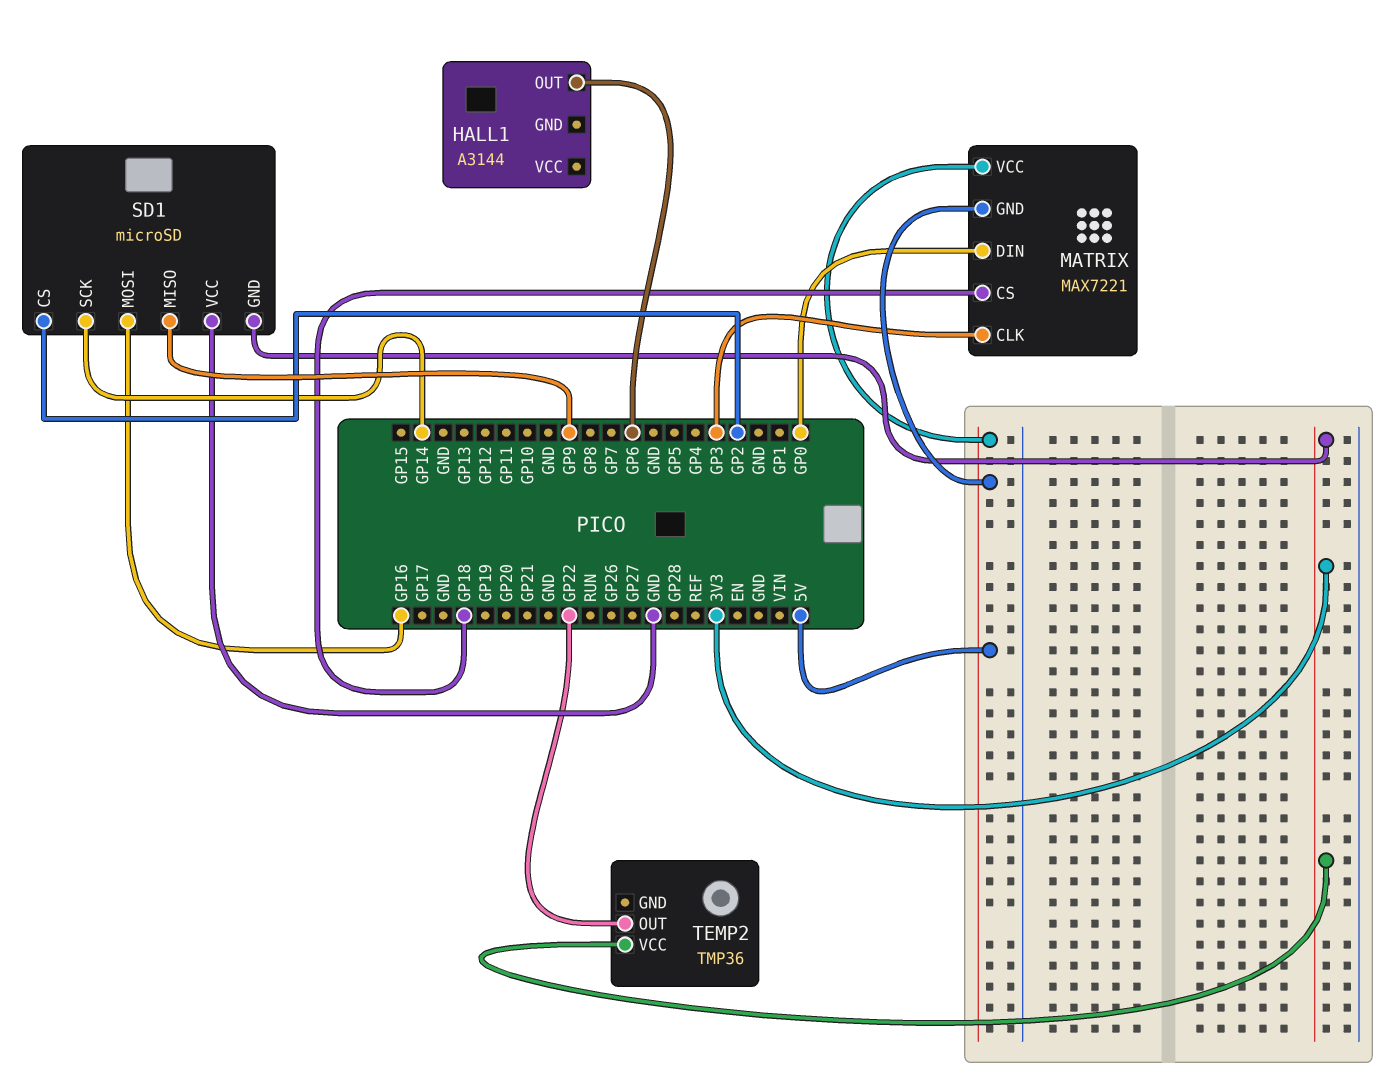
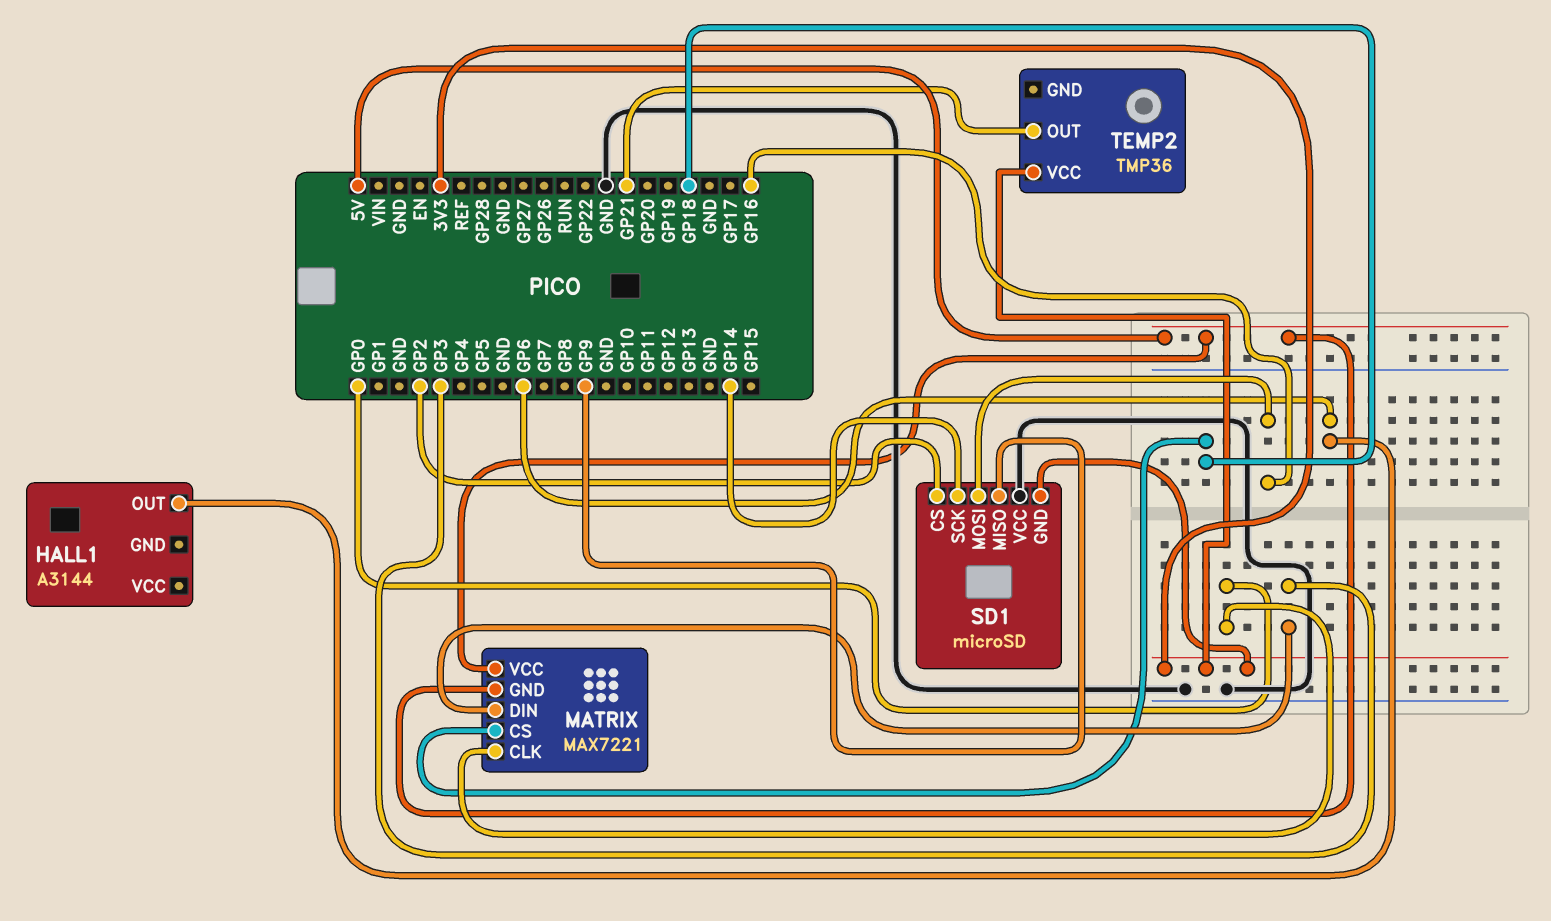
MATRIX pin CLK: GP3 -> GP0
MATRIX pin DIN: GP0 -> GP3
TEMP2 pin OUT: GP22 -> GP21

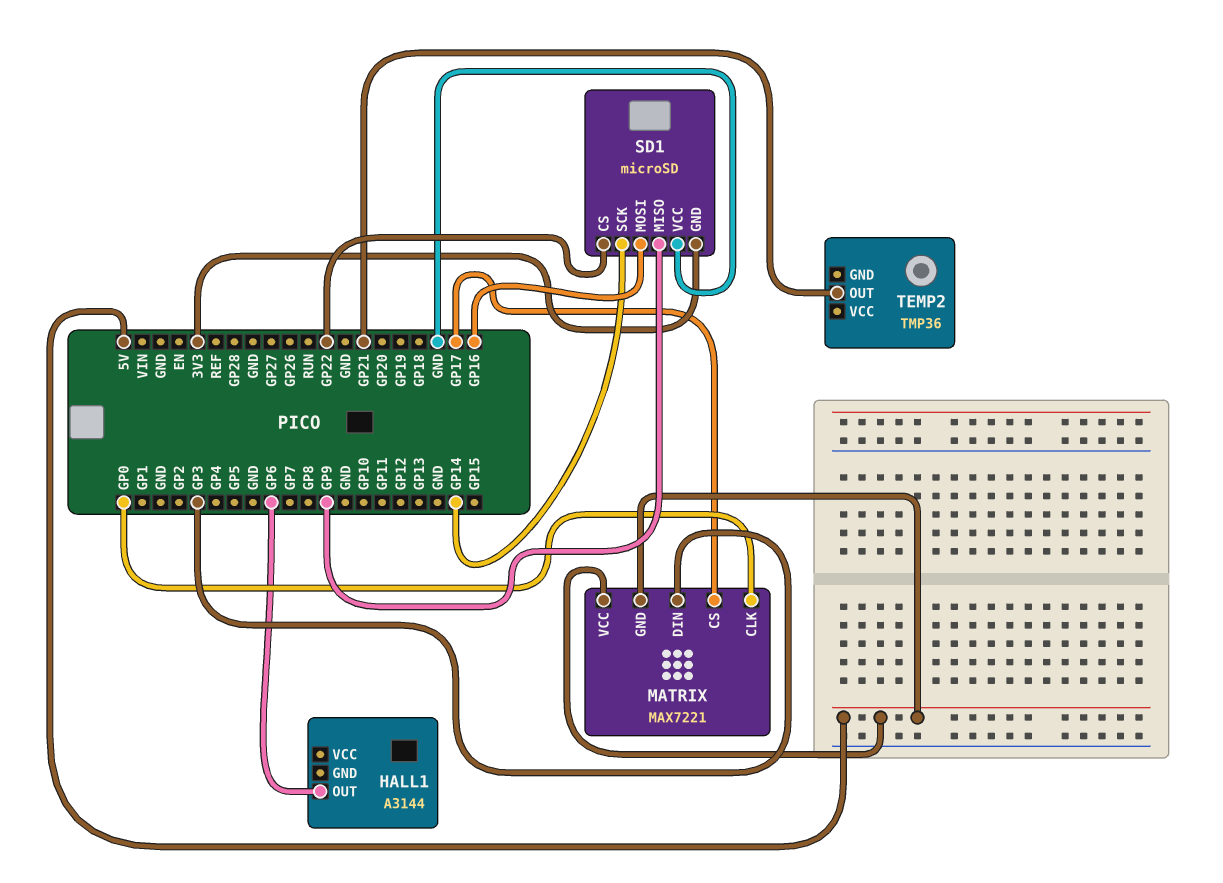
MATRIX pin CS: GP18 -> GP17
SD1 pin CS: GP2 -> GP22
TEMP2 pin VCC: 3V3 -> none

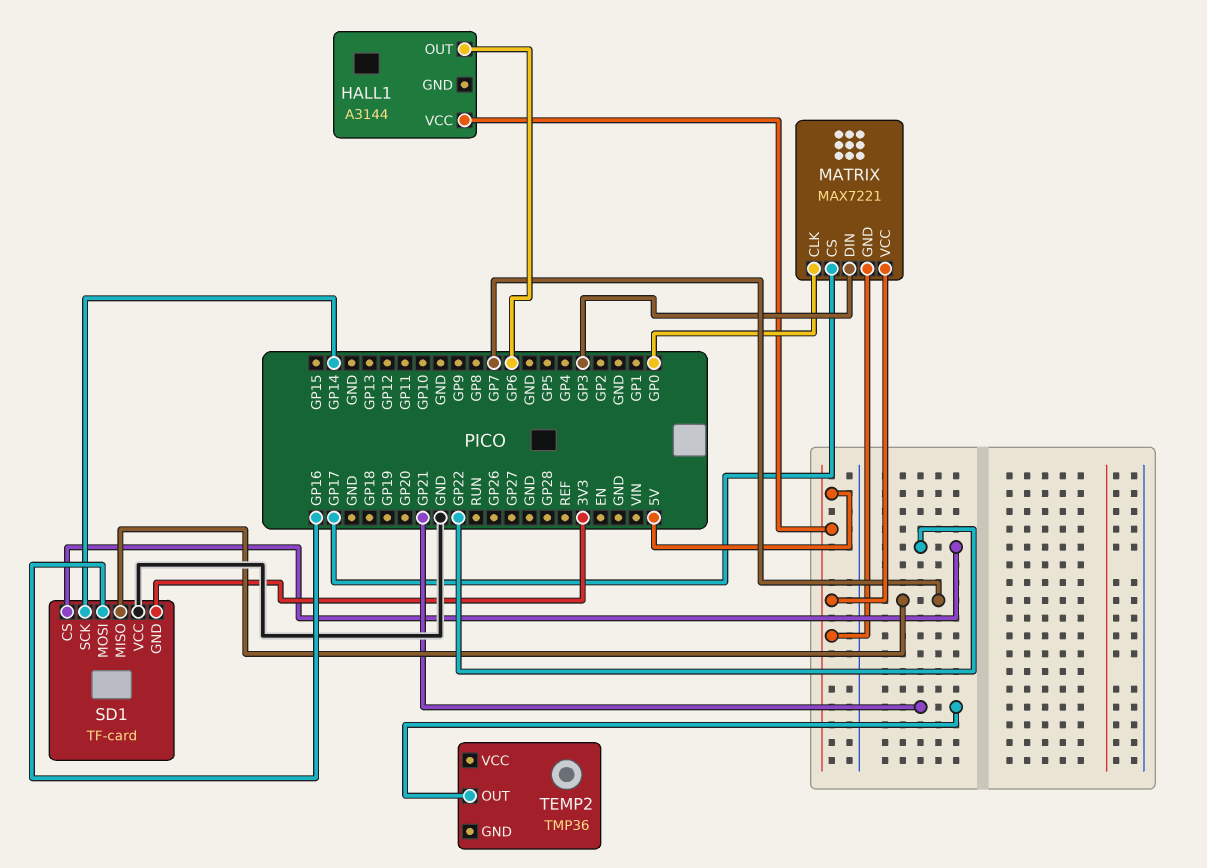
HALL1 pin VCC: none -> 5V
SD1: microSD -> TF-card
SD1 pin MISO: GP9 -> GP7

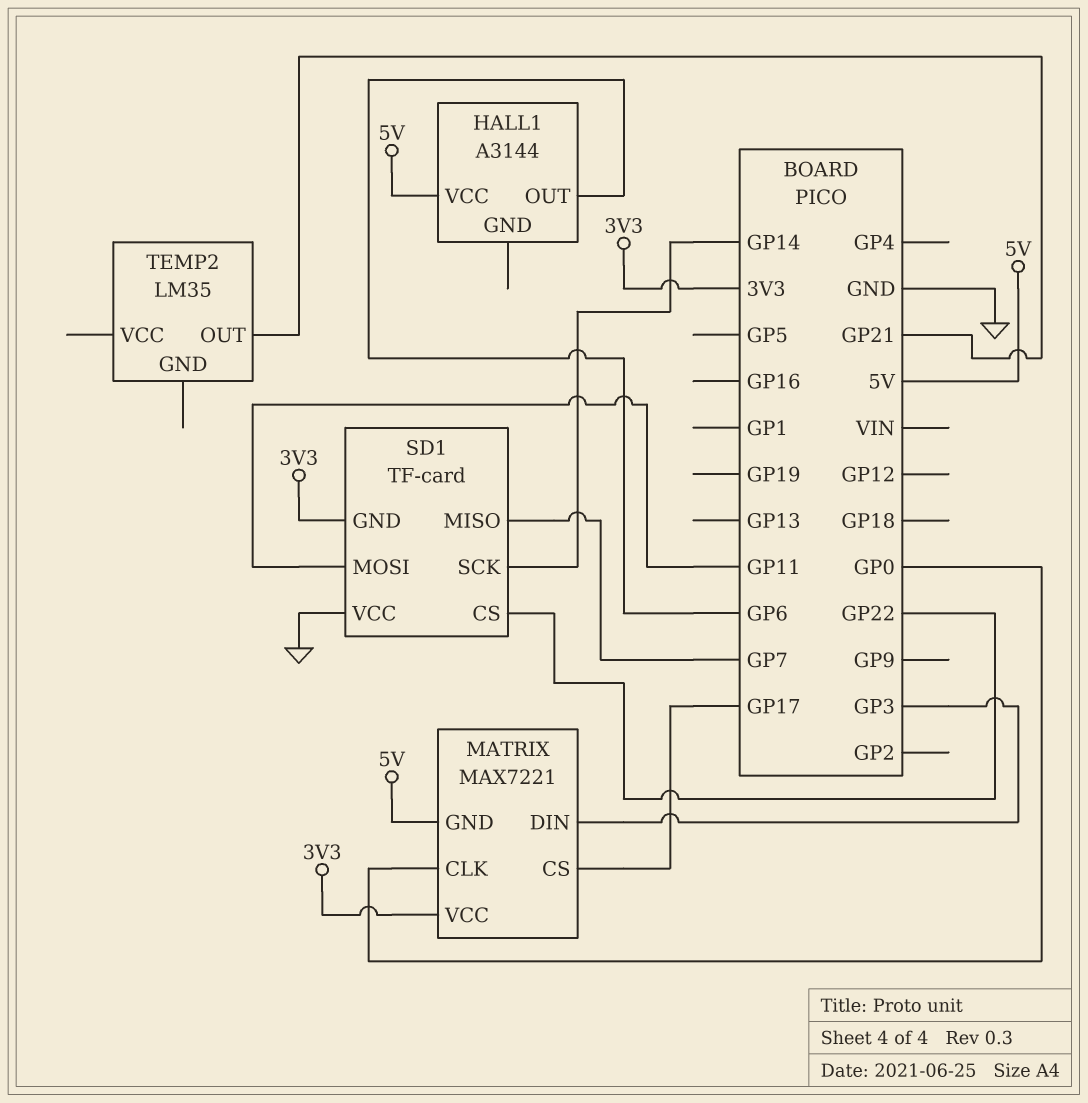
MATRIX pin VCC: 5V -> 3V3
SD1 pin MOSI: GP16 -> GP11
TEMP2: TMP36 -> LM35

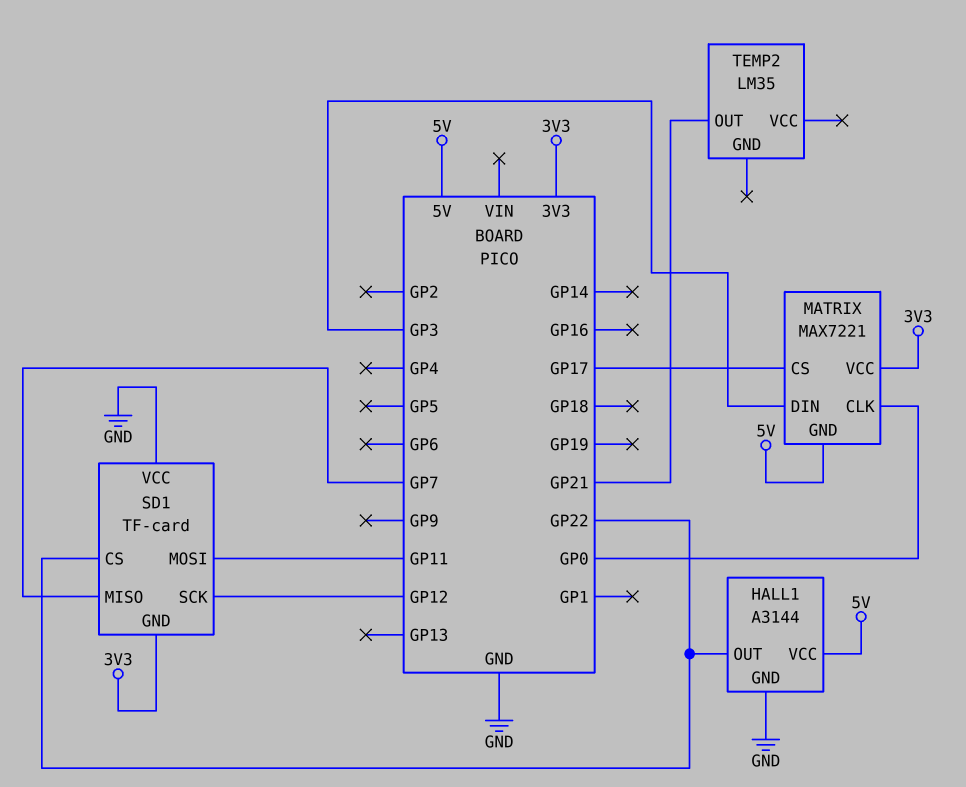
HALL1 pin GND: none -> GND
HALL1 pin OUT: GP6 -> GP22
SD1 pin SCK: GP14 -> GP12

